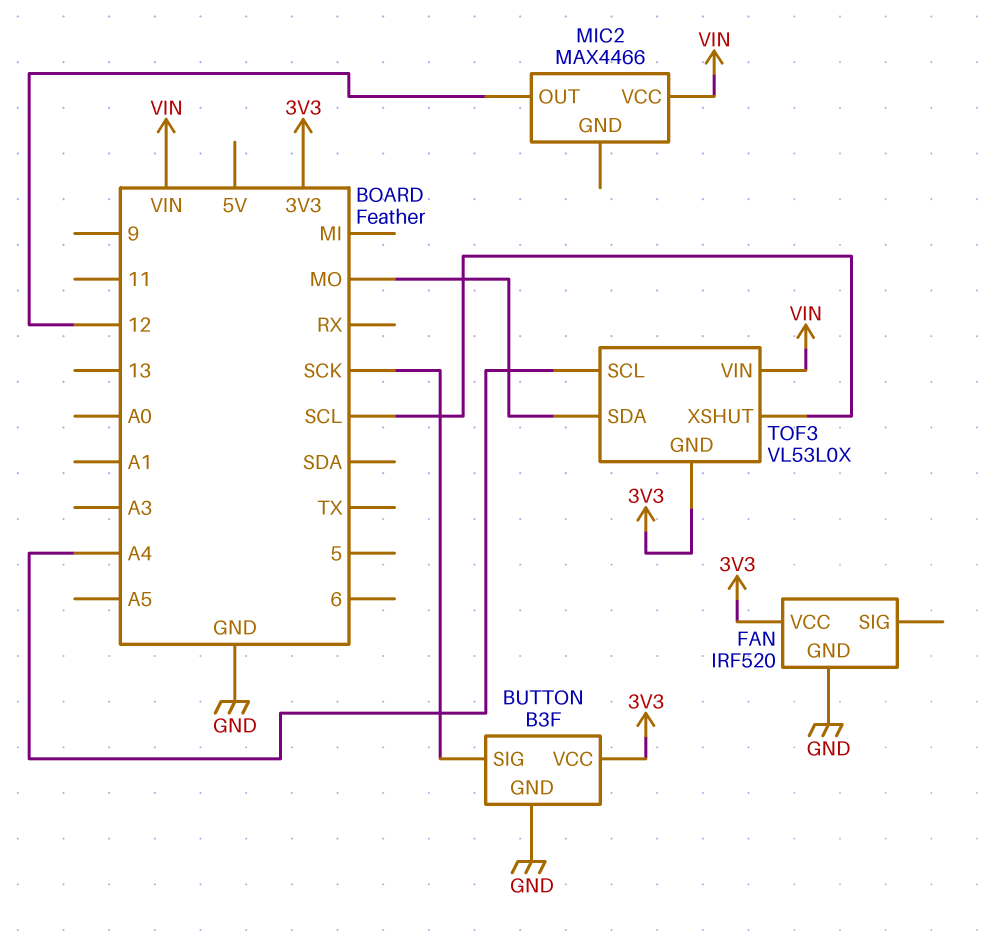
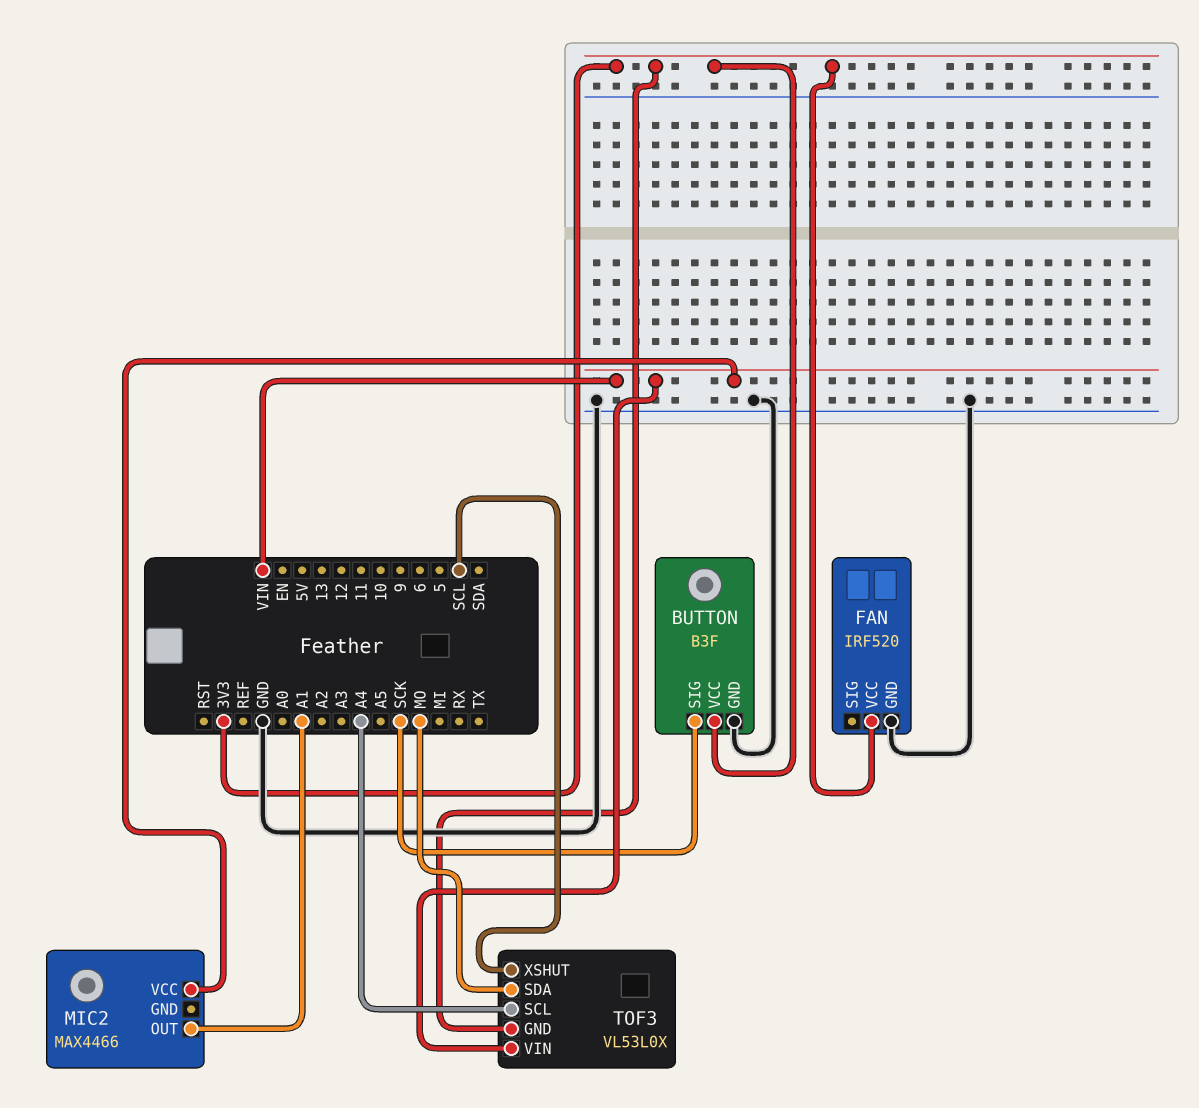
MIC2 pin OUT: 12 -> A1

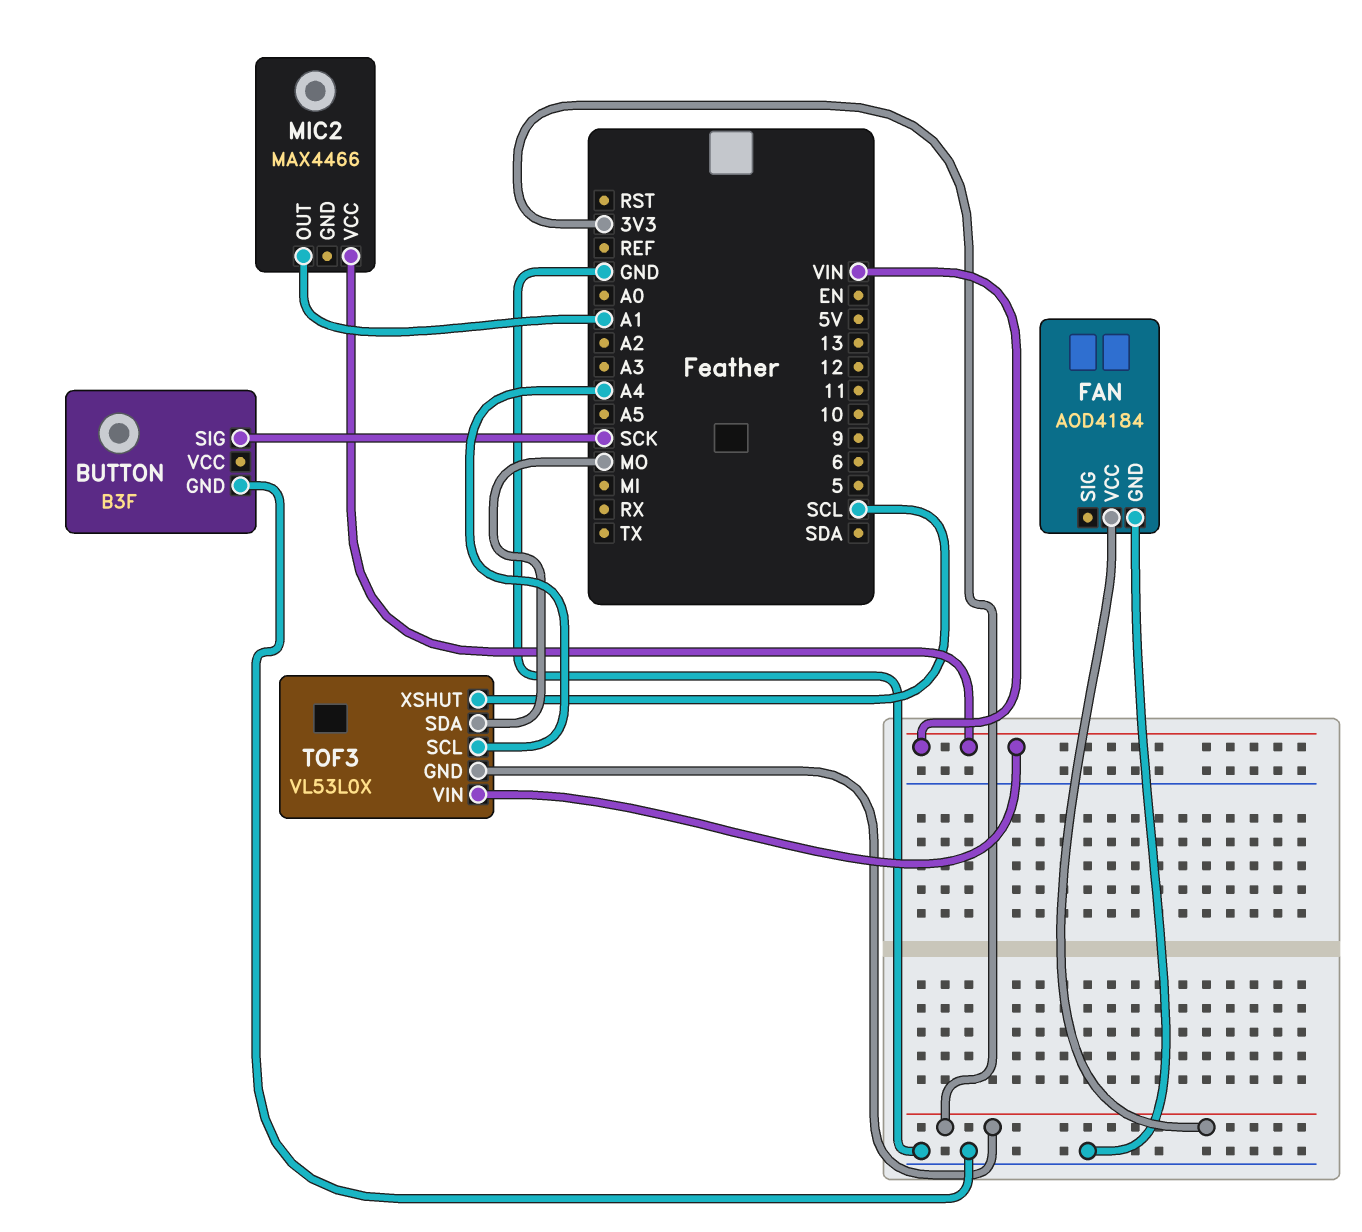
BUTTON pin VCC: 3V3 -> none
FAN: IRF520 -> AOD4184

